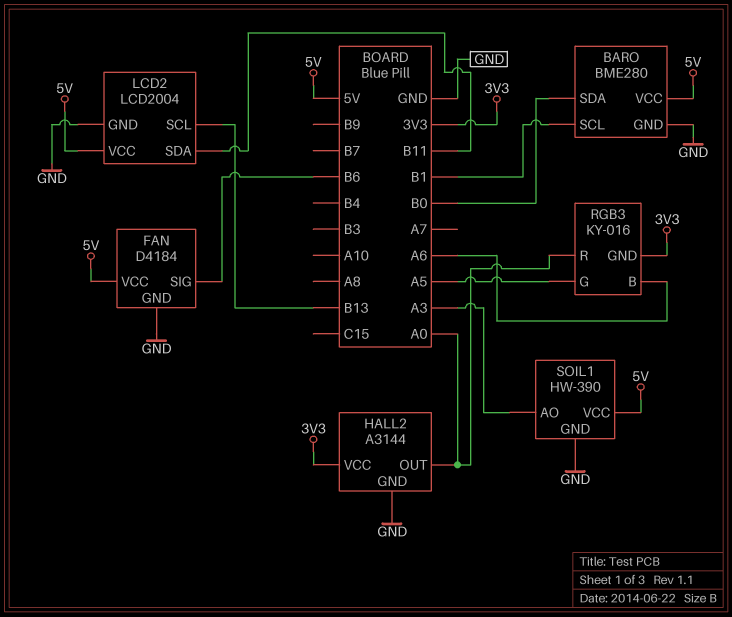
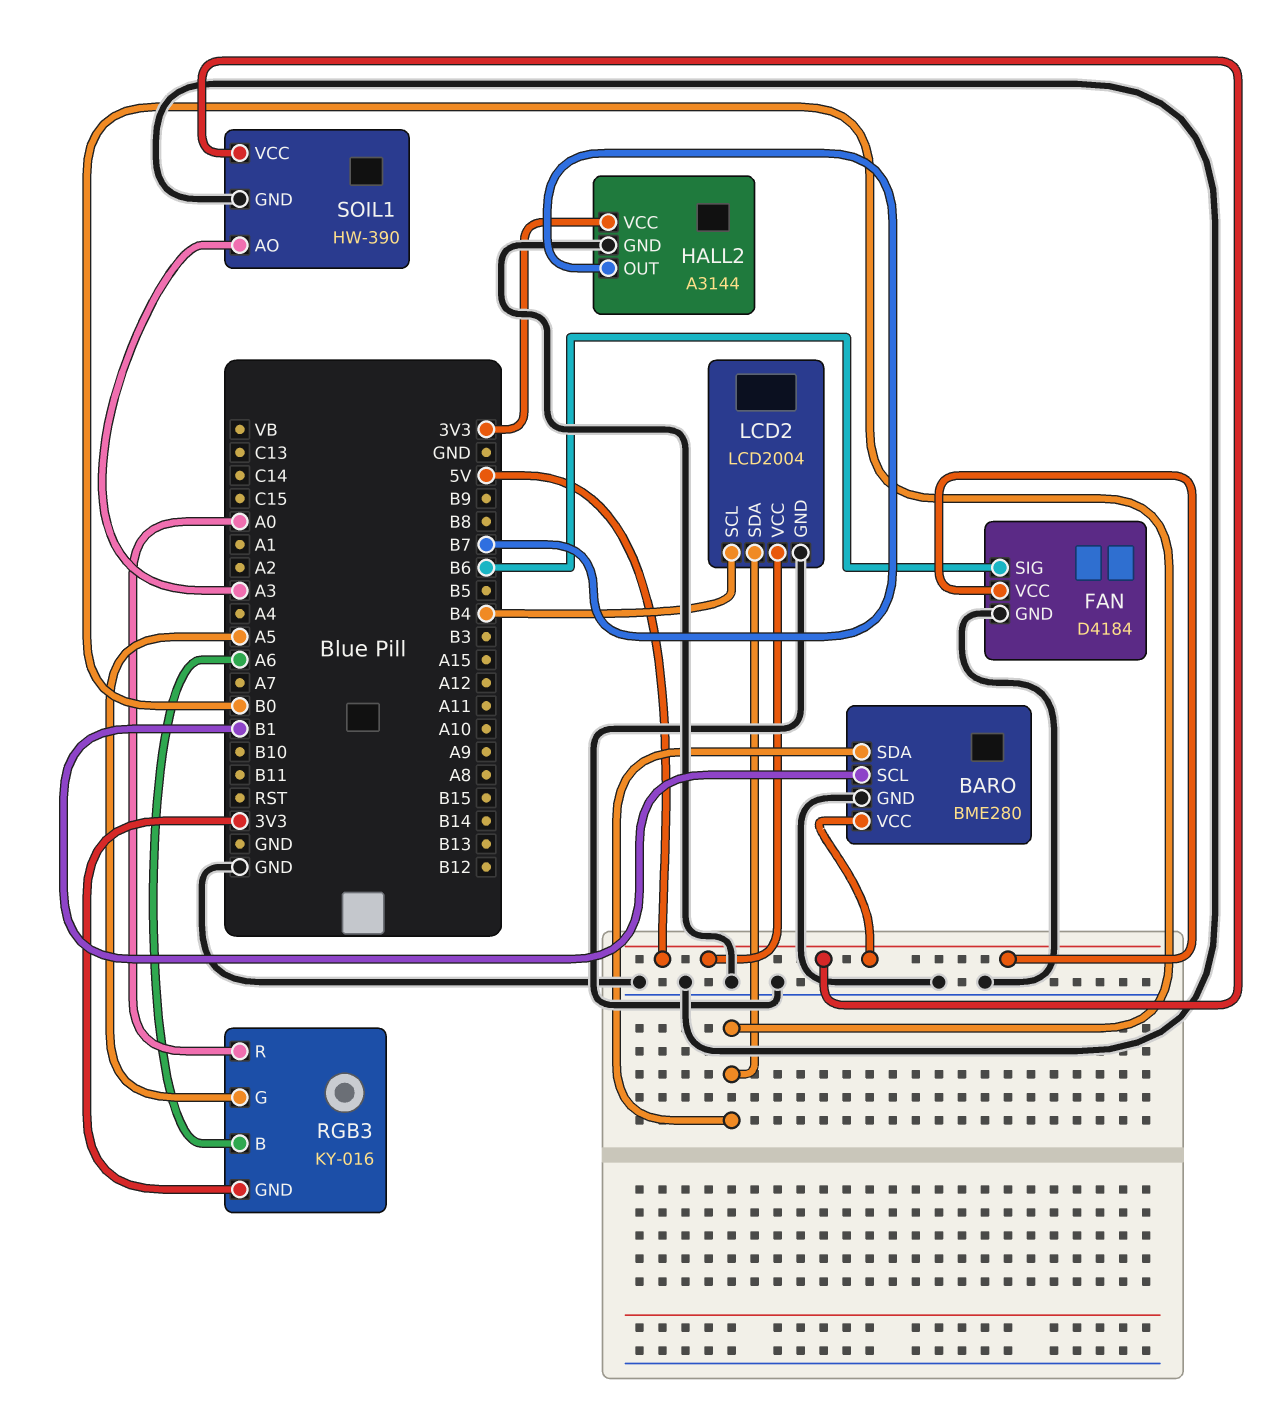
HALL2 pin OUT: A0 -> B7
LCD2 pin SCL: B13 -> B4
LCD2 pin SDA: B11 -> B0

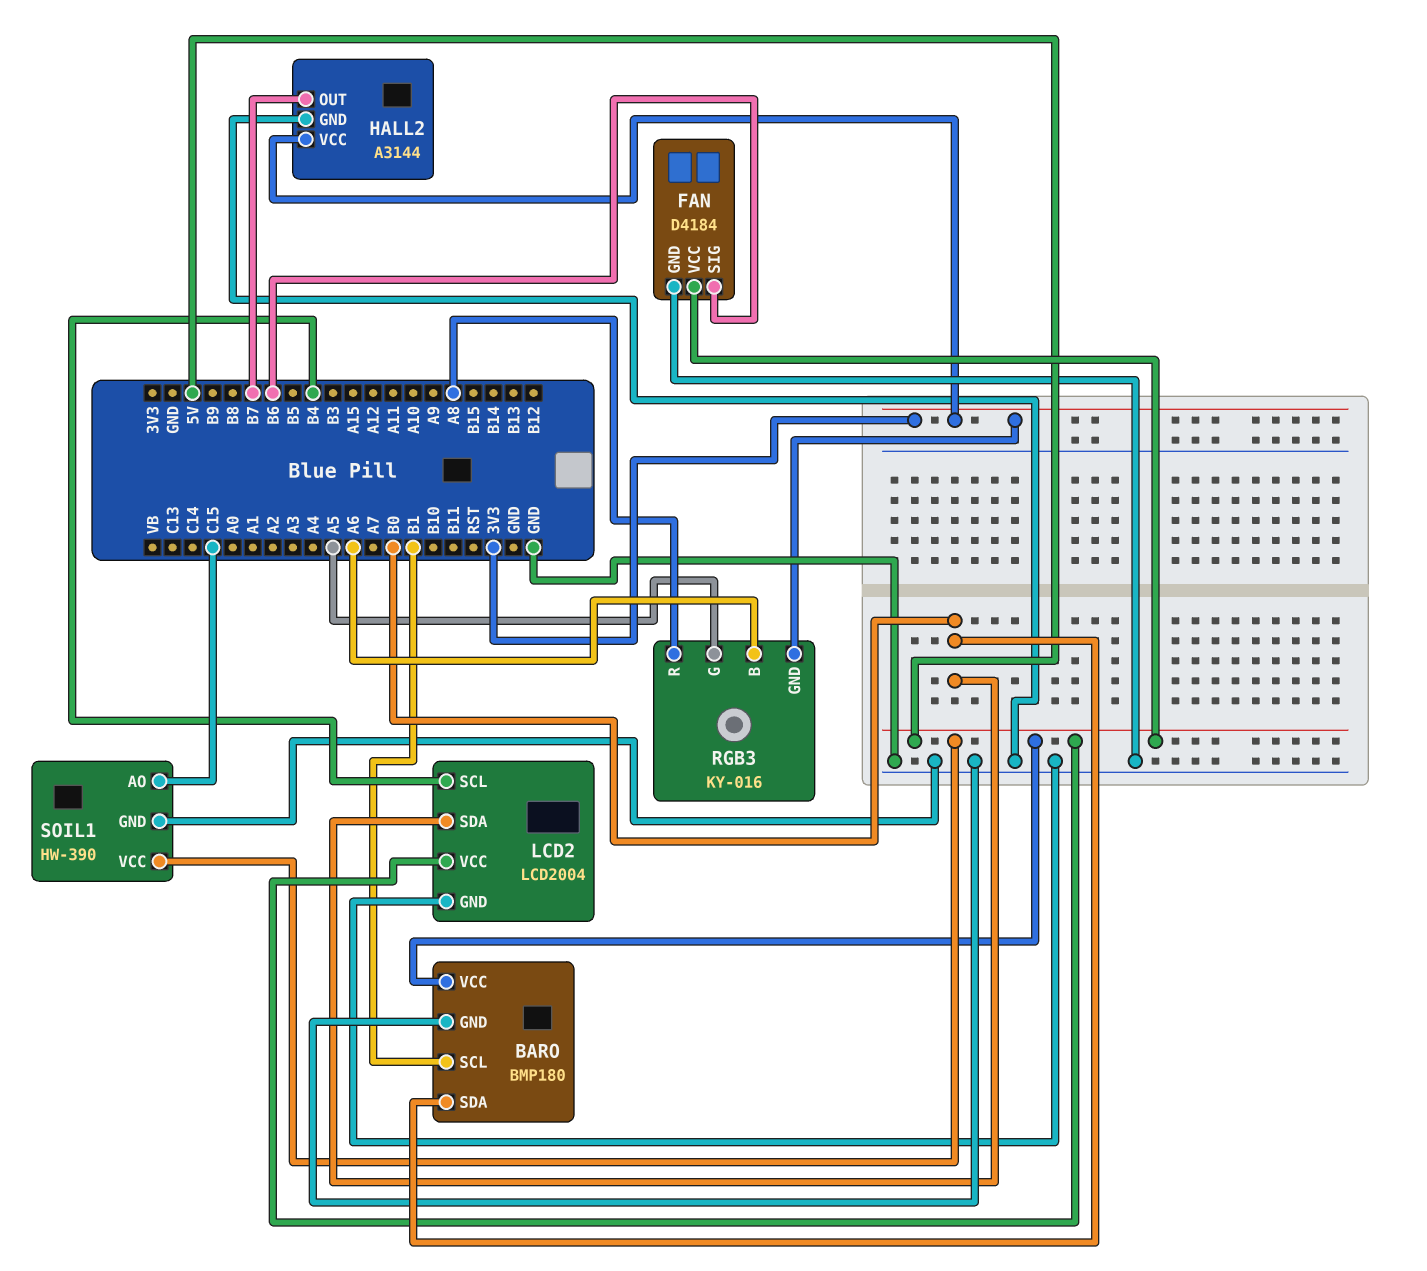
BARO: BME280 -> BMP180
RGB3 pin R: A0 -> A8
SOIL1 pin AO: A3 -> C15

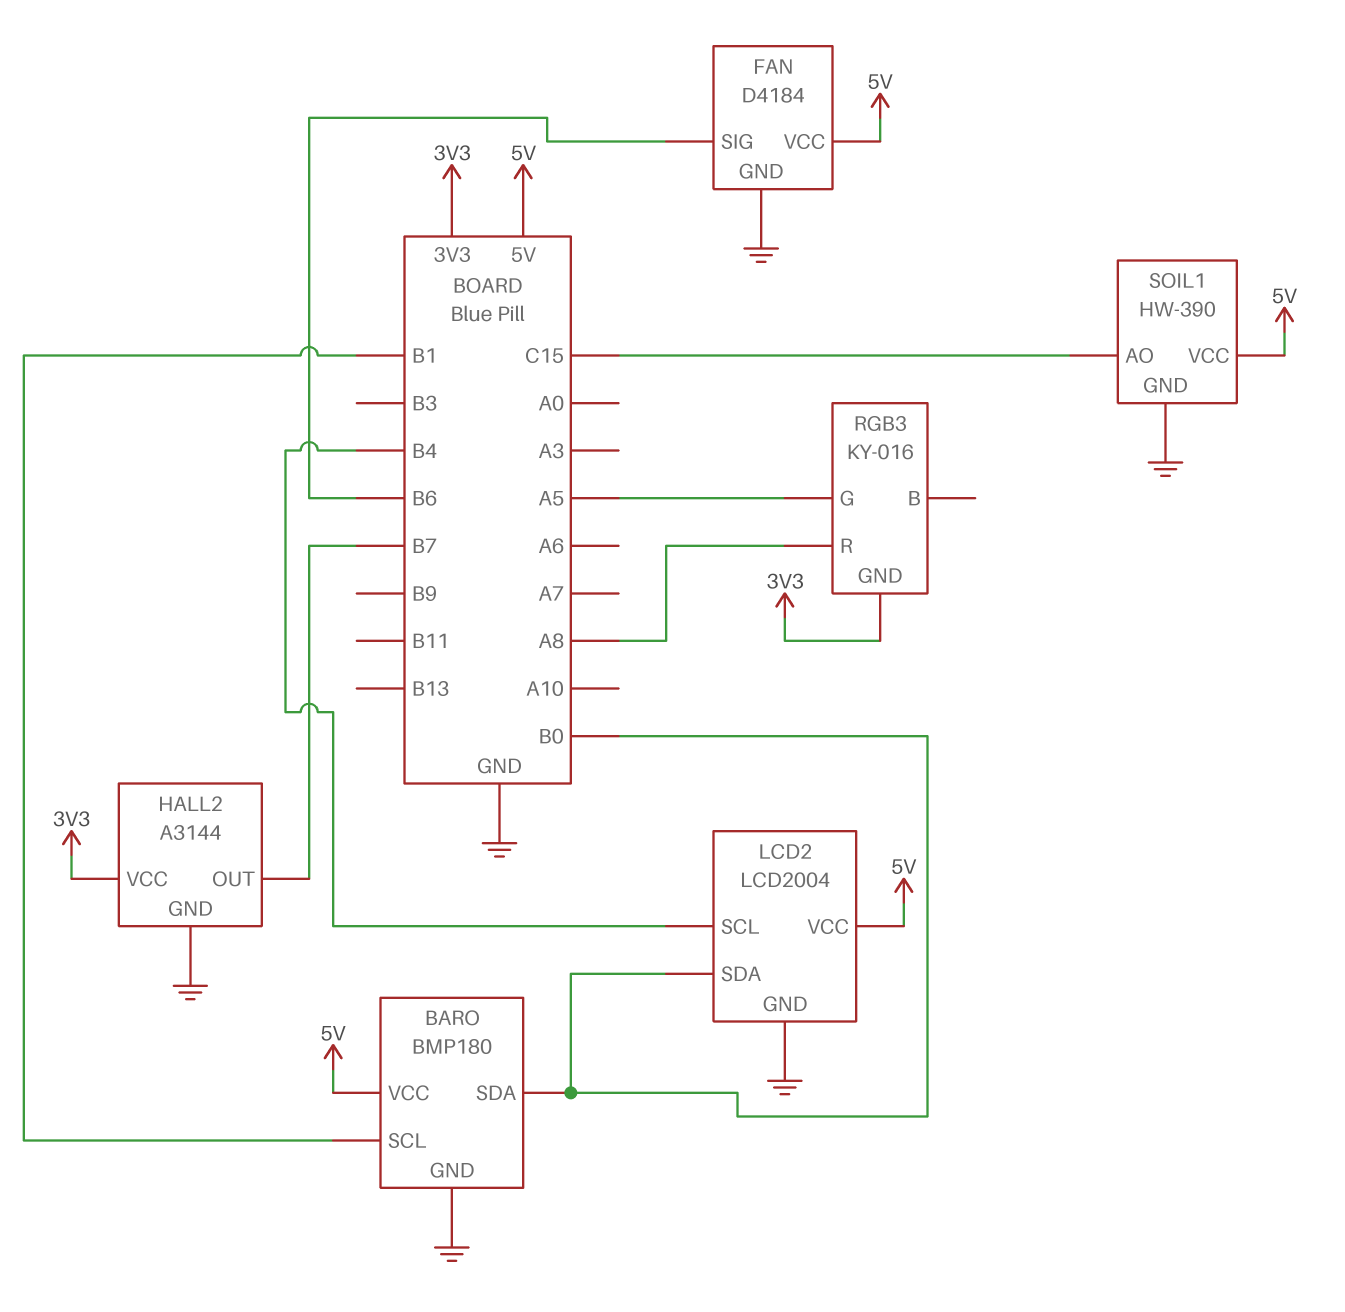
RGB3 pin B: A6 -> none

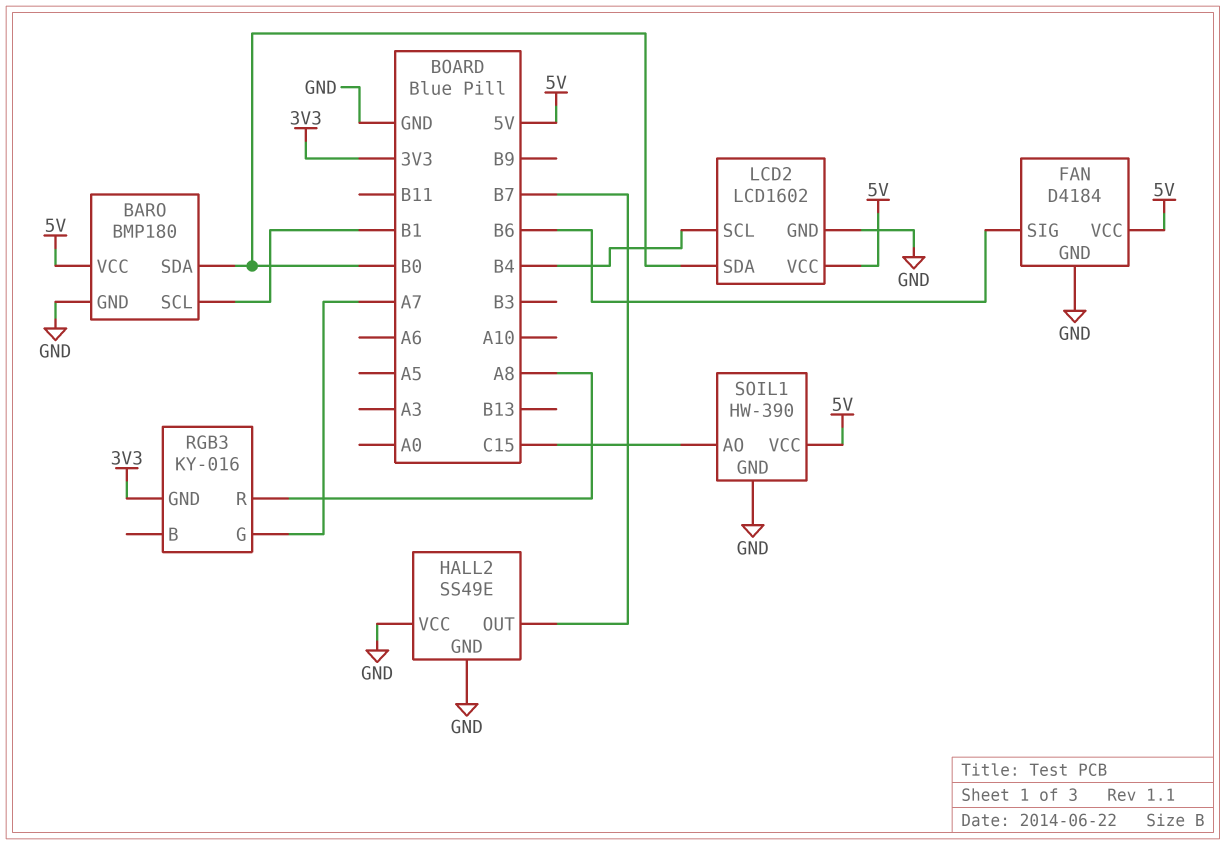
HALL2: A3144 -> SS49E
HALL2 pin VCC: 3V3 -> GND
LCD2: LCD2004 -> LCD1602
RGB3 pin G: A5 -> A7

